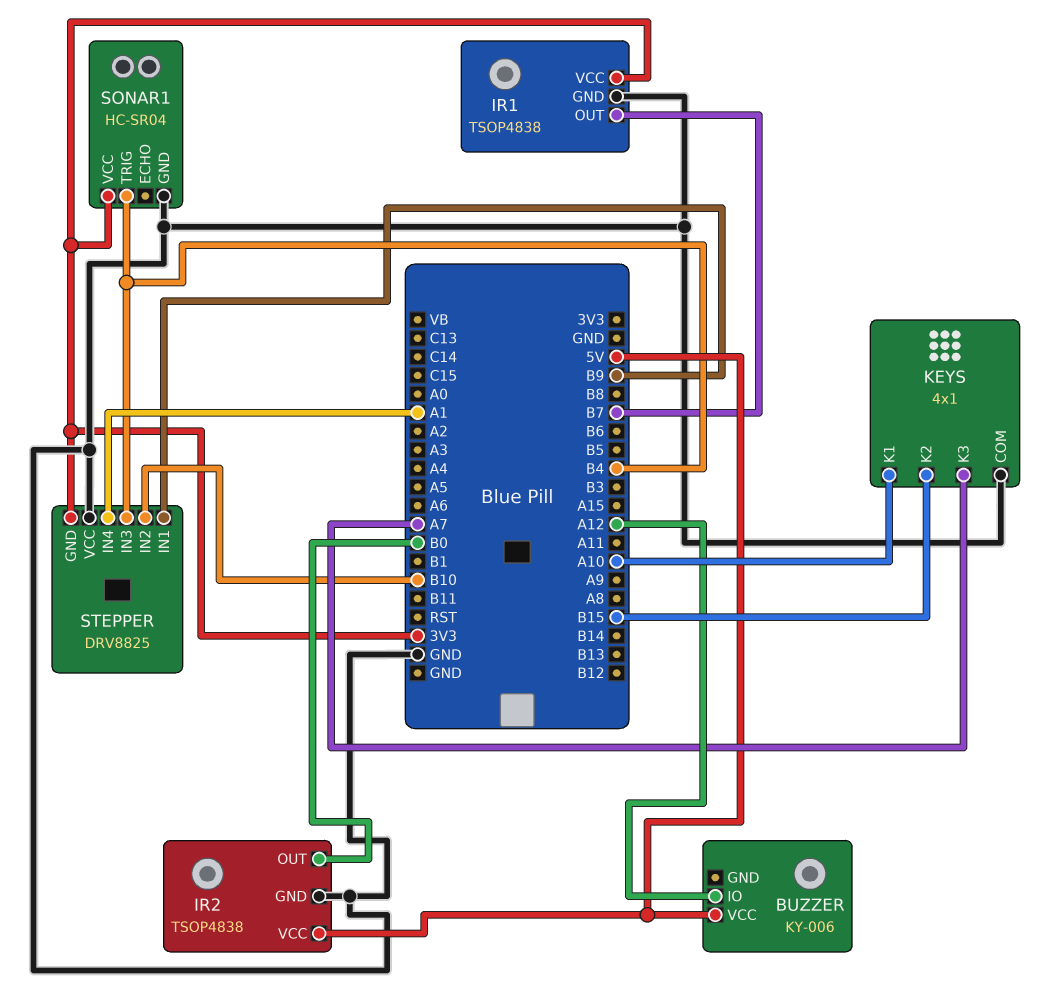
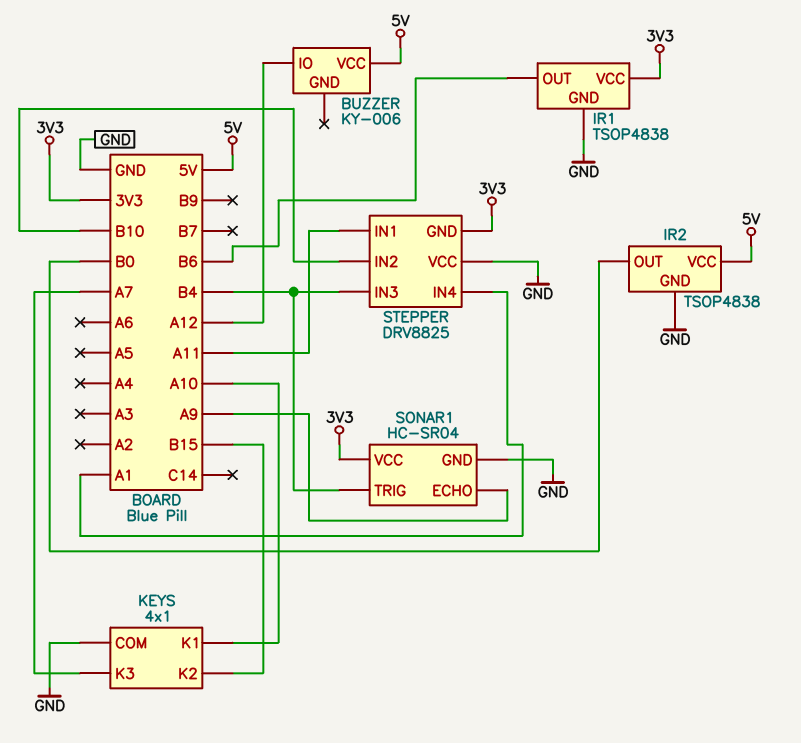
IR1 pin OUT: B7 -> B6
SONAR1 pin ECHO: none -> A9
STEPPER pin IN1: B9 -> A11

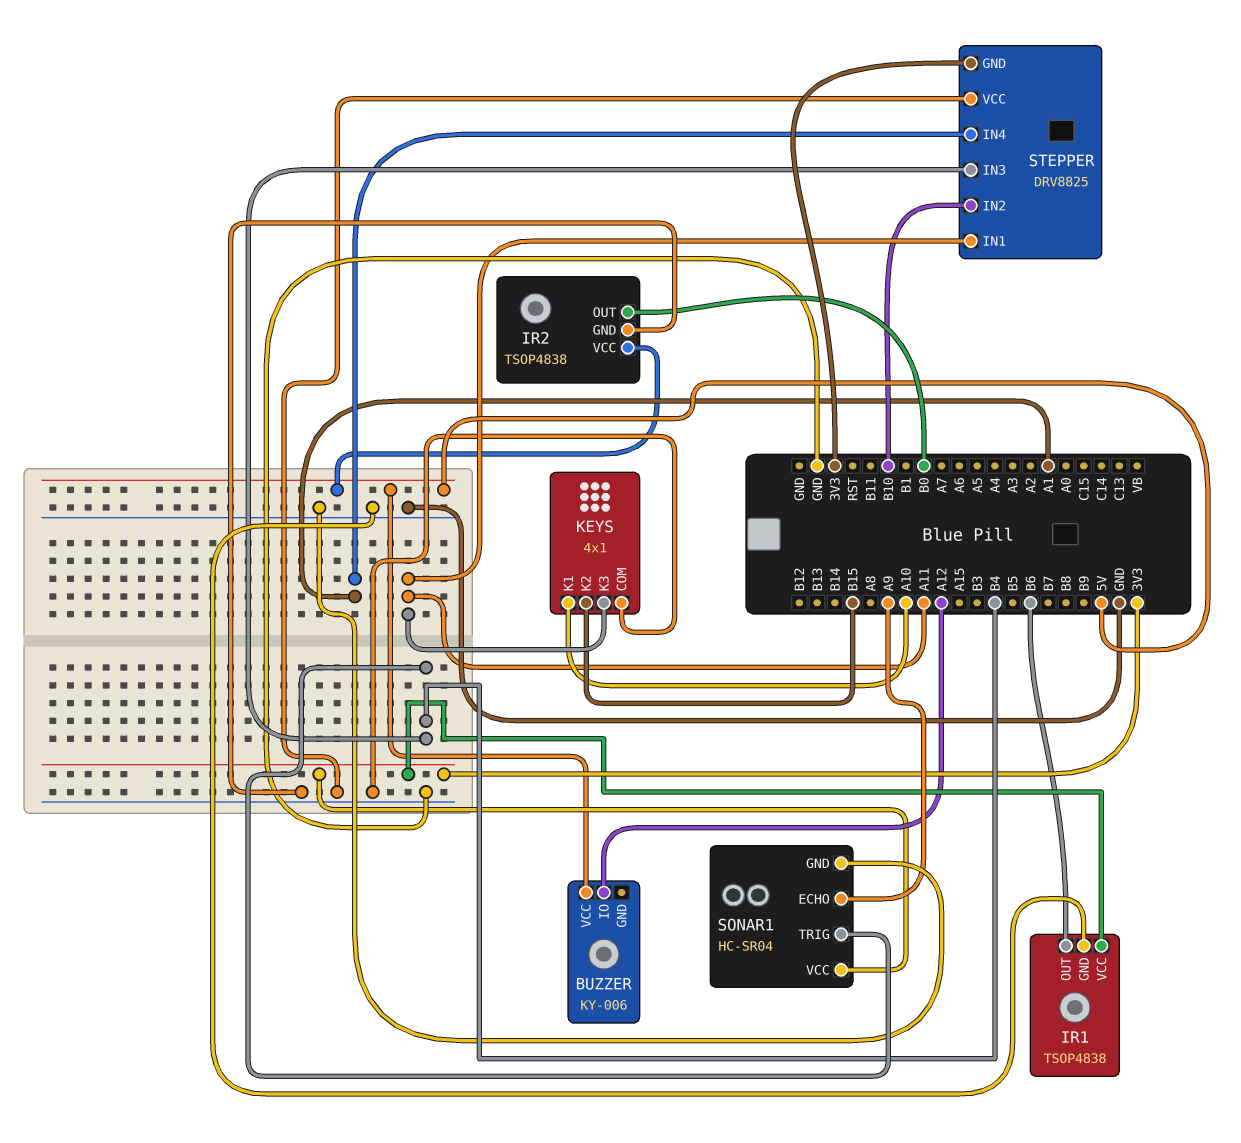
KEYS pin K3: A7 -> A11

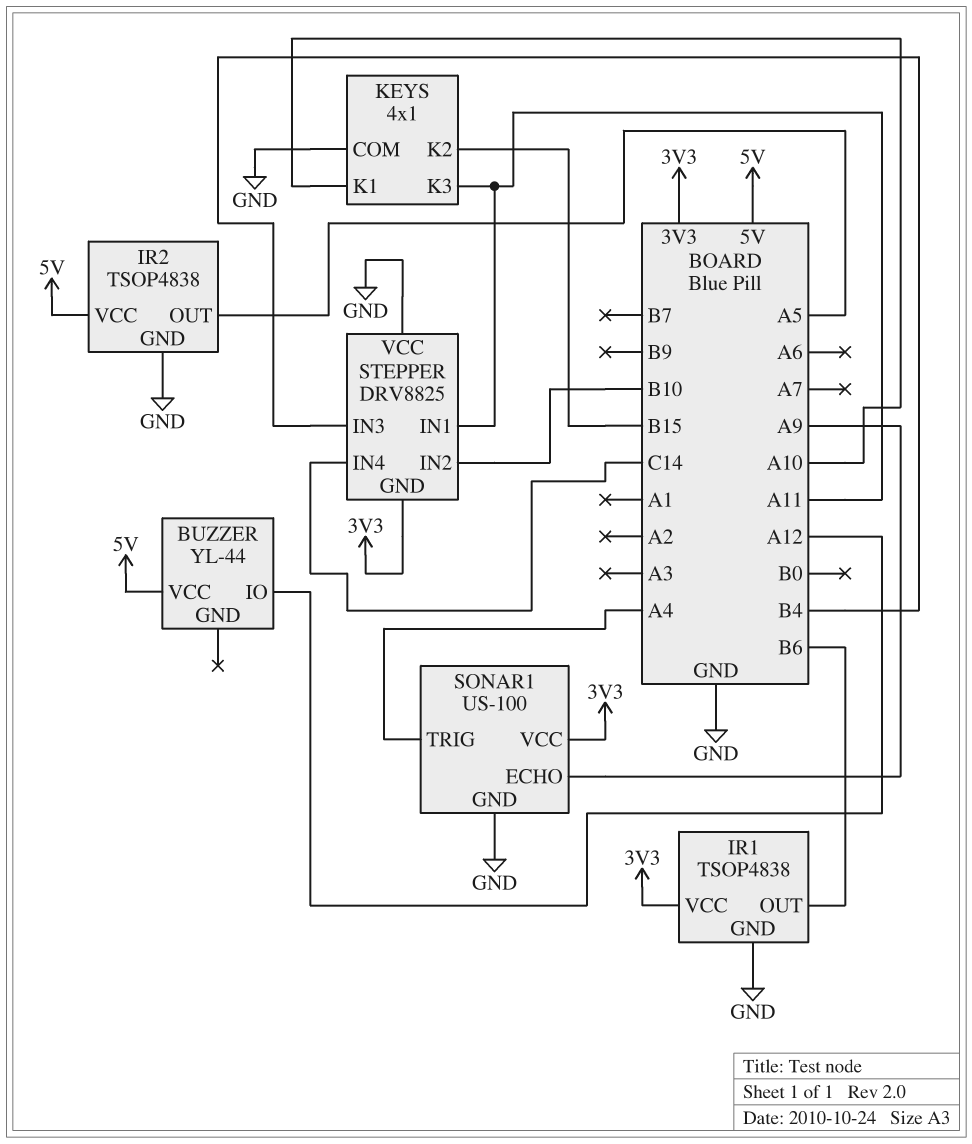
BUZZER: KY-006 -> YL-44
IR2 pin OUT: B0 -> A5
SONAR1: HC-SR04 -> US-100
SONAR1 pin TRIG: B4 -> A4
STEPPER pin IN4: A1 -> C14

